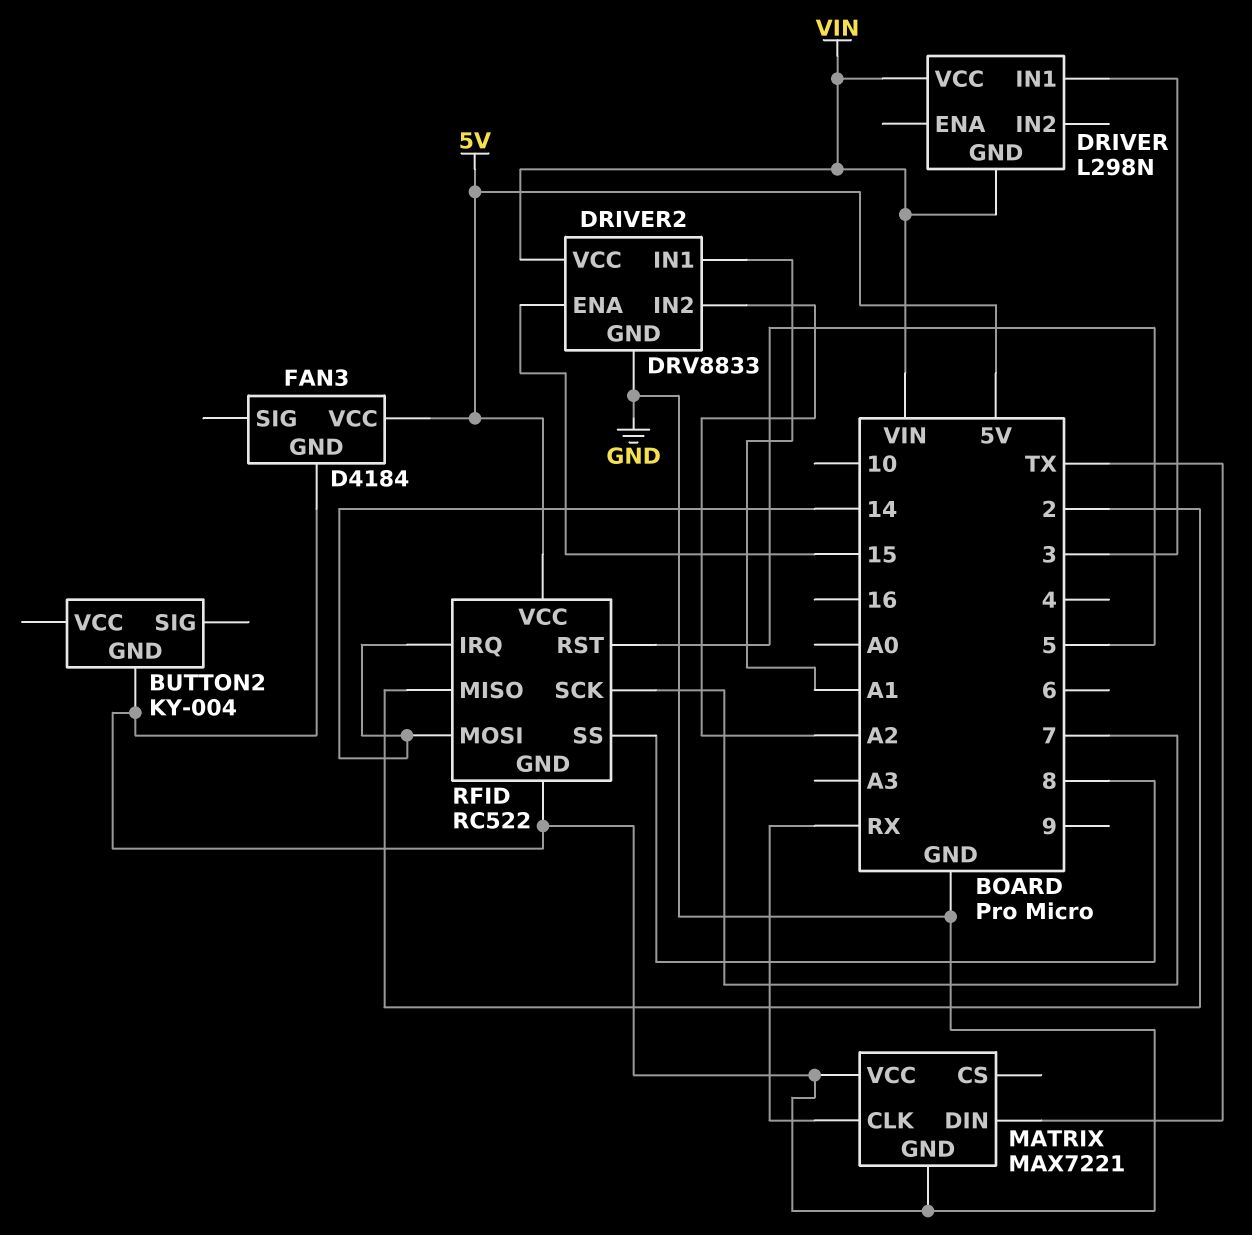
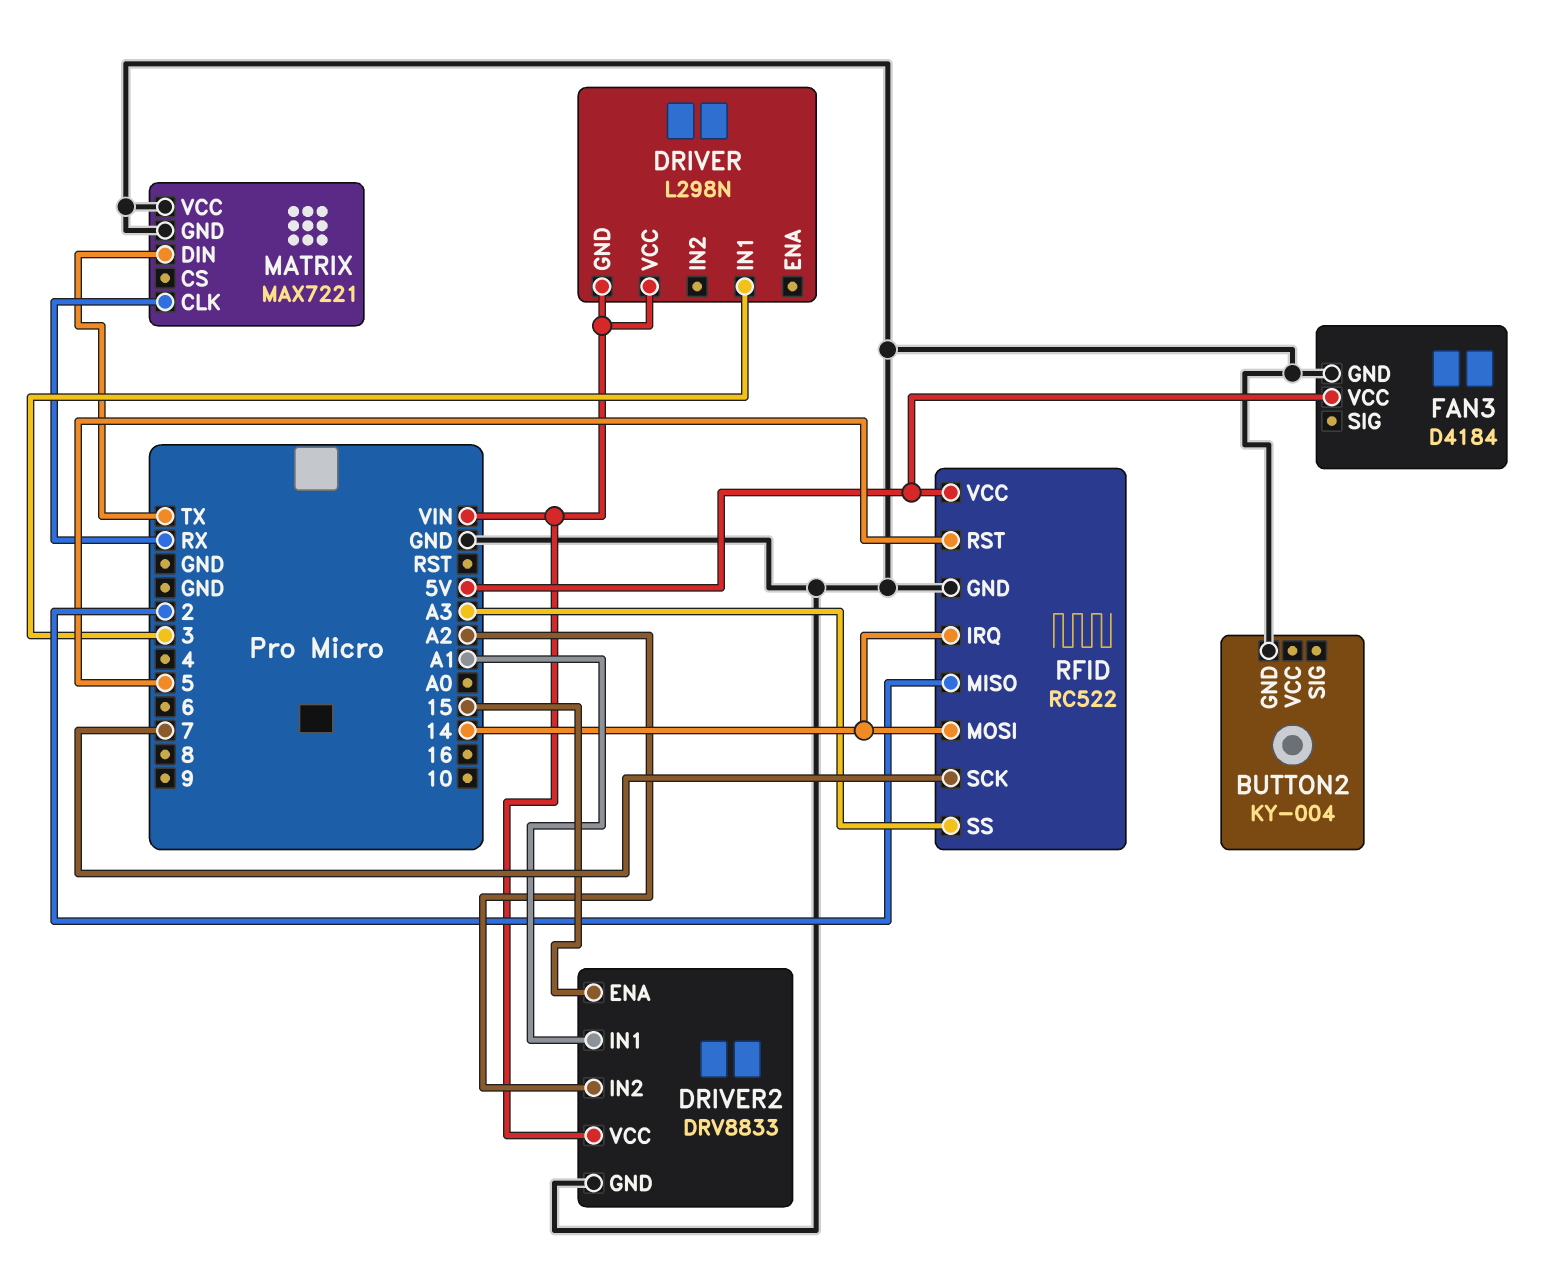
RFID pin SS: 8 -> A3

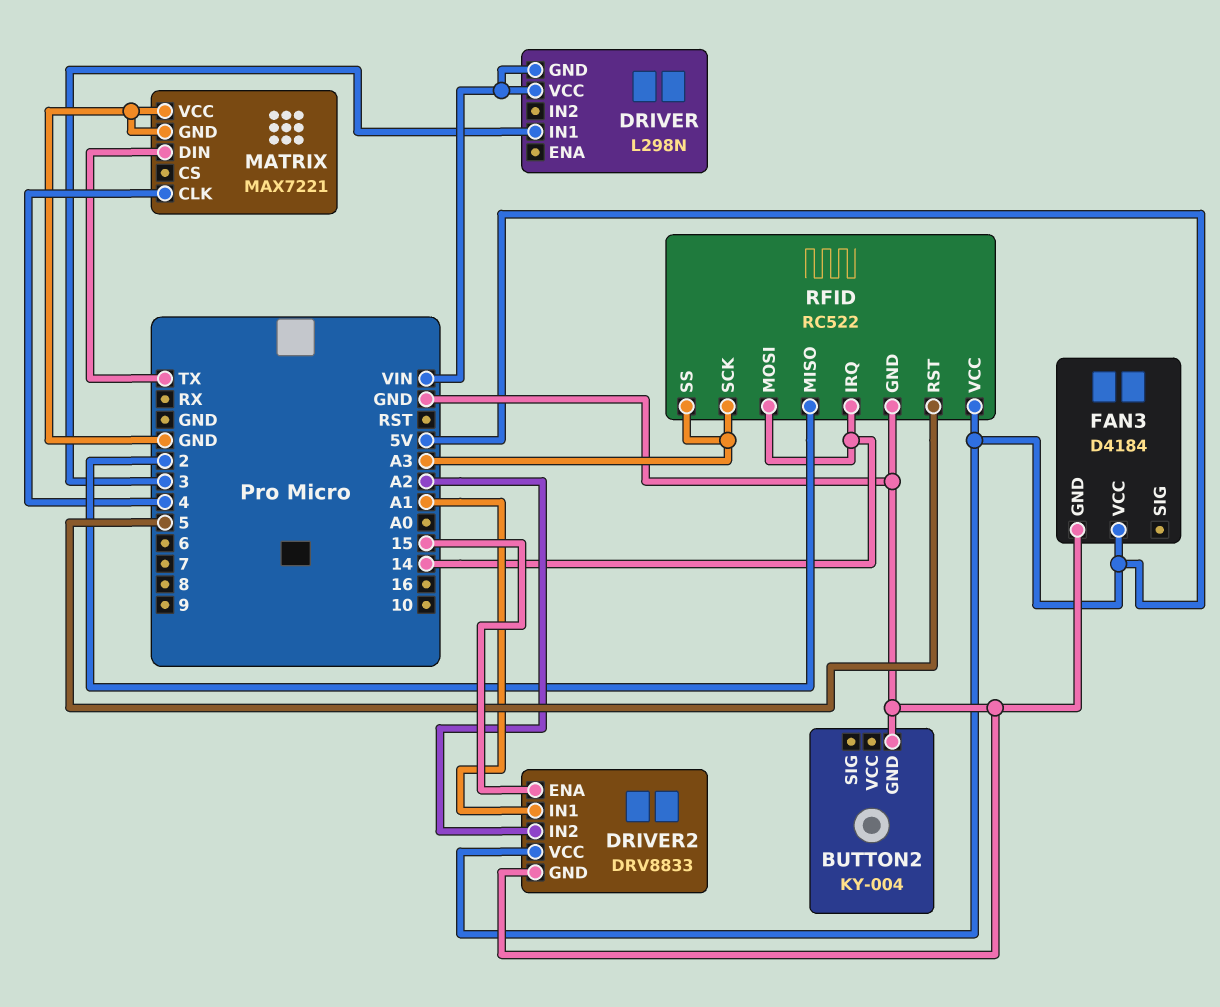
DRIVER2 pin VCC: VIN -> 5V
MATRIX pin CLK: RX -> 4
RFID pin SCK: 7 -> A3

